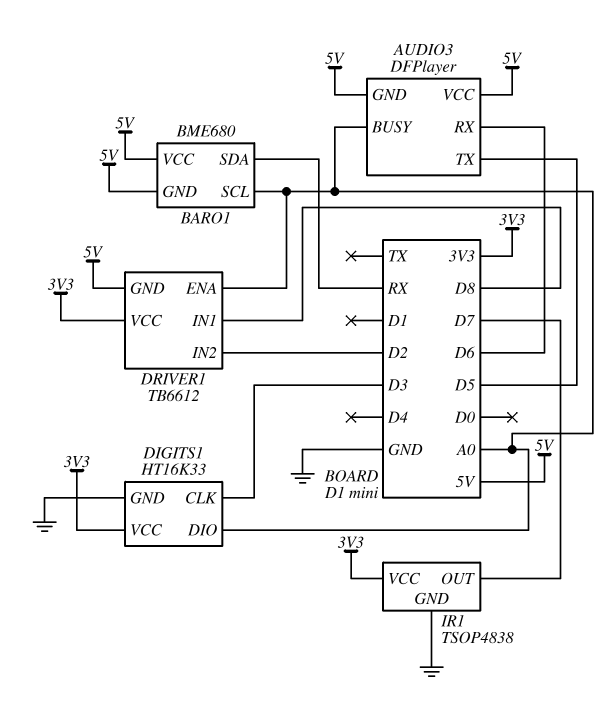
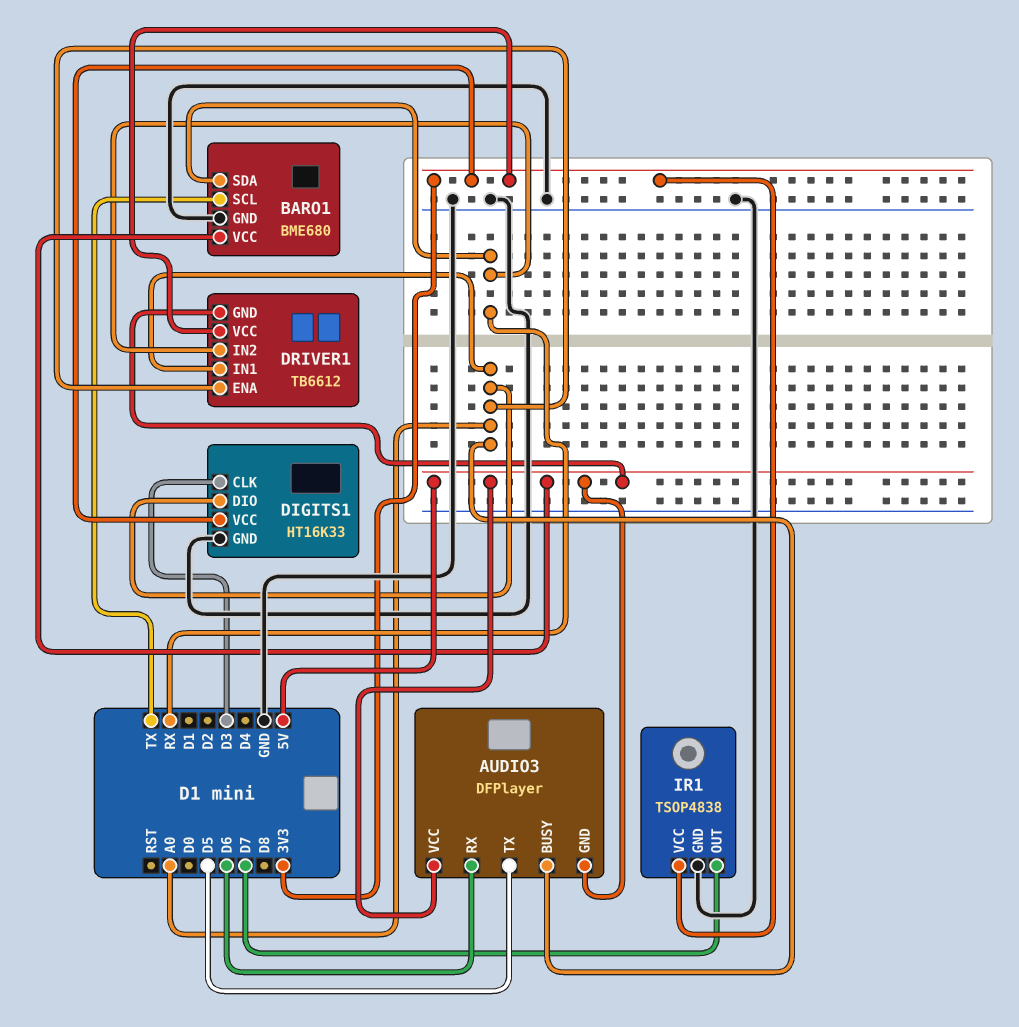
BARO1 pin GND: 5V -> GND
BARO1 pin SCL: A0 -> TX
DRIVER1 pin IN1: D8 -> A0
DRIVER1 pin IN2: D2 -> RX

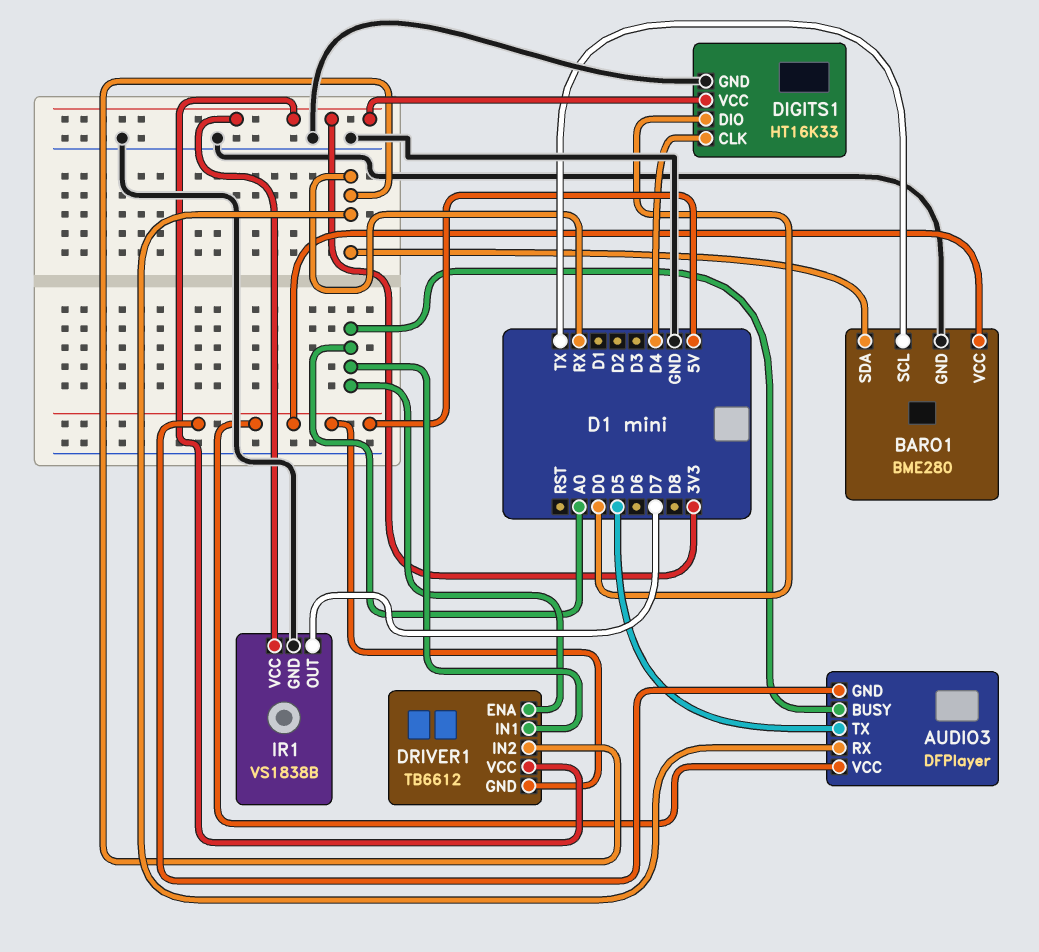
AUDIO3 pin RX: D6 -> RX
BARO1: BME680 -> BME280
DIGITS1 pin CLK: D3 -> D4
DIGITS1 pin DIO: A0 -> D0
IR1: TSOP4838 -> VS1838B

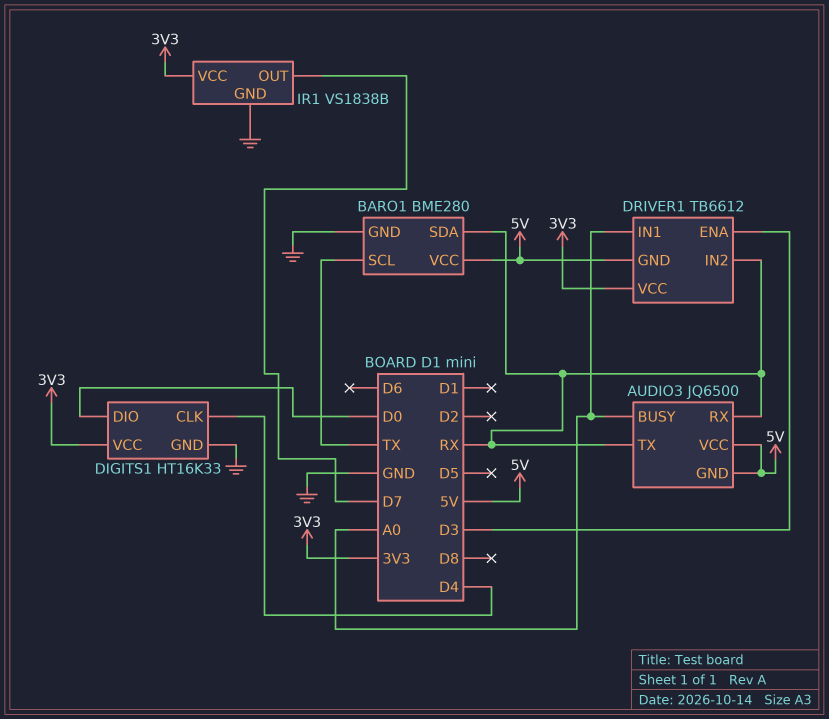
AUDIO3: DFPlayer -> JQ6500
AUDIO3 pin TX: D5 -> RX
DRIVER1 pin ENA: A0 -> D3

